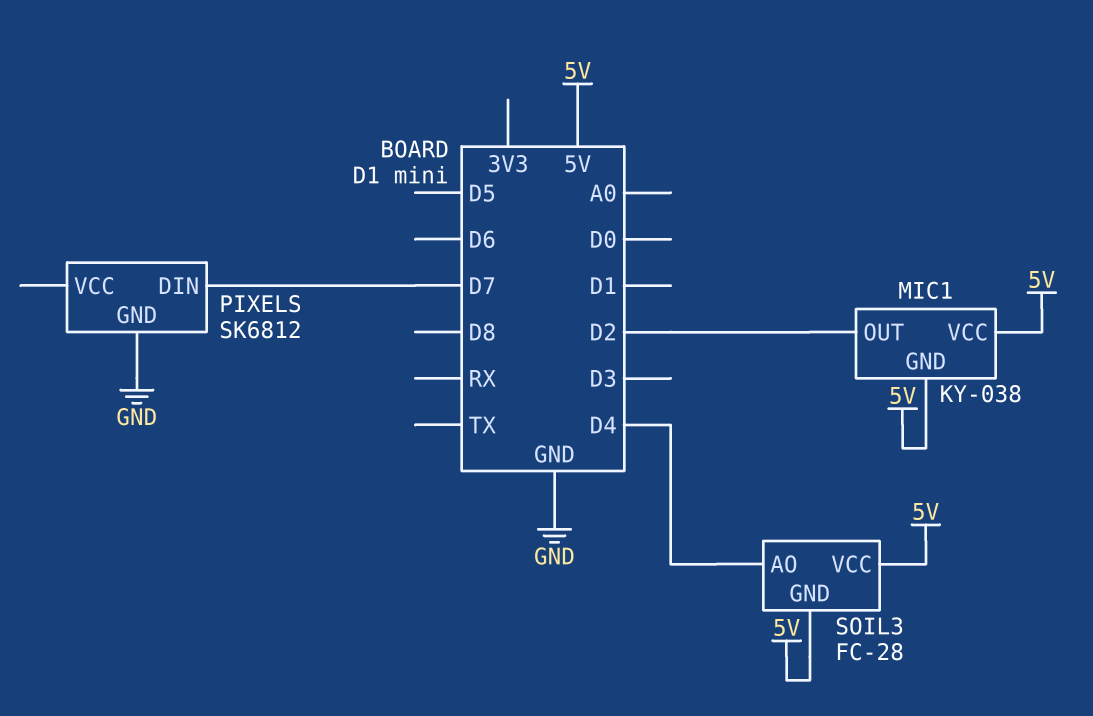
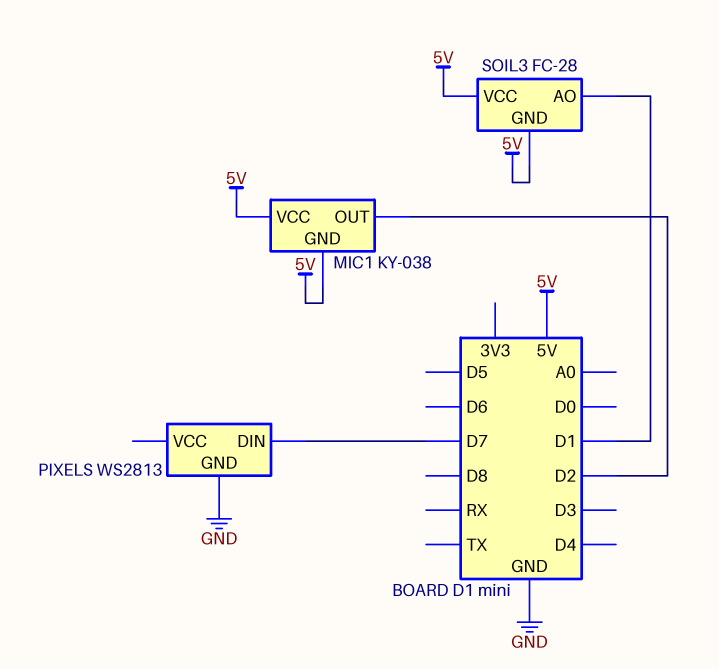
PIXELS: SK6812 -> WS2813
SOIL3 pin AO: D4 -> D1

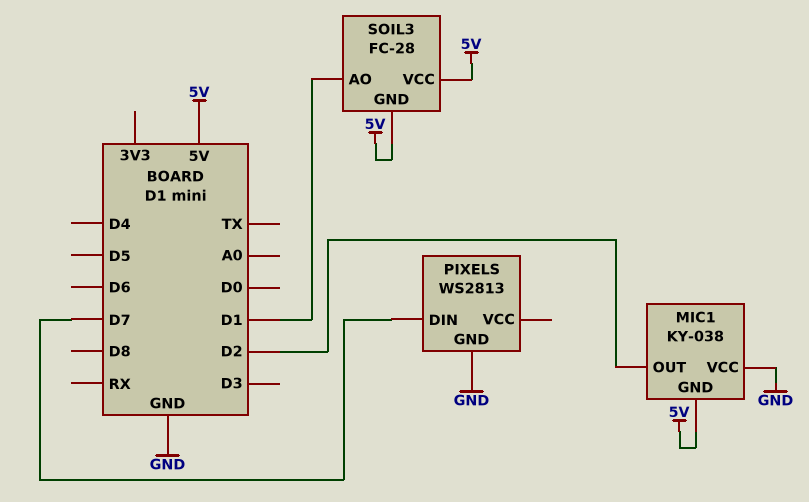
MIC1 pin VCC: 5V -> GND

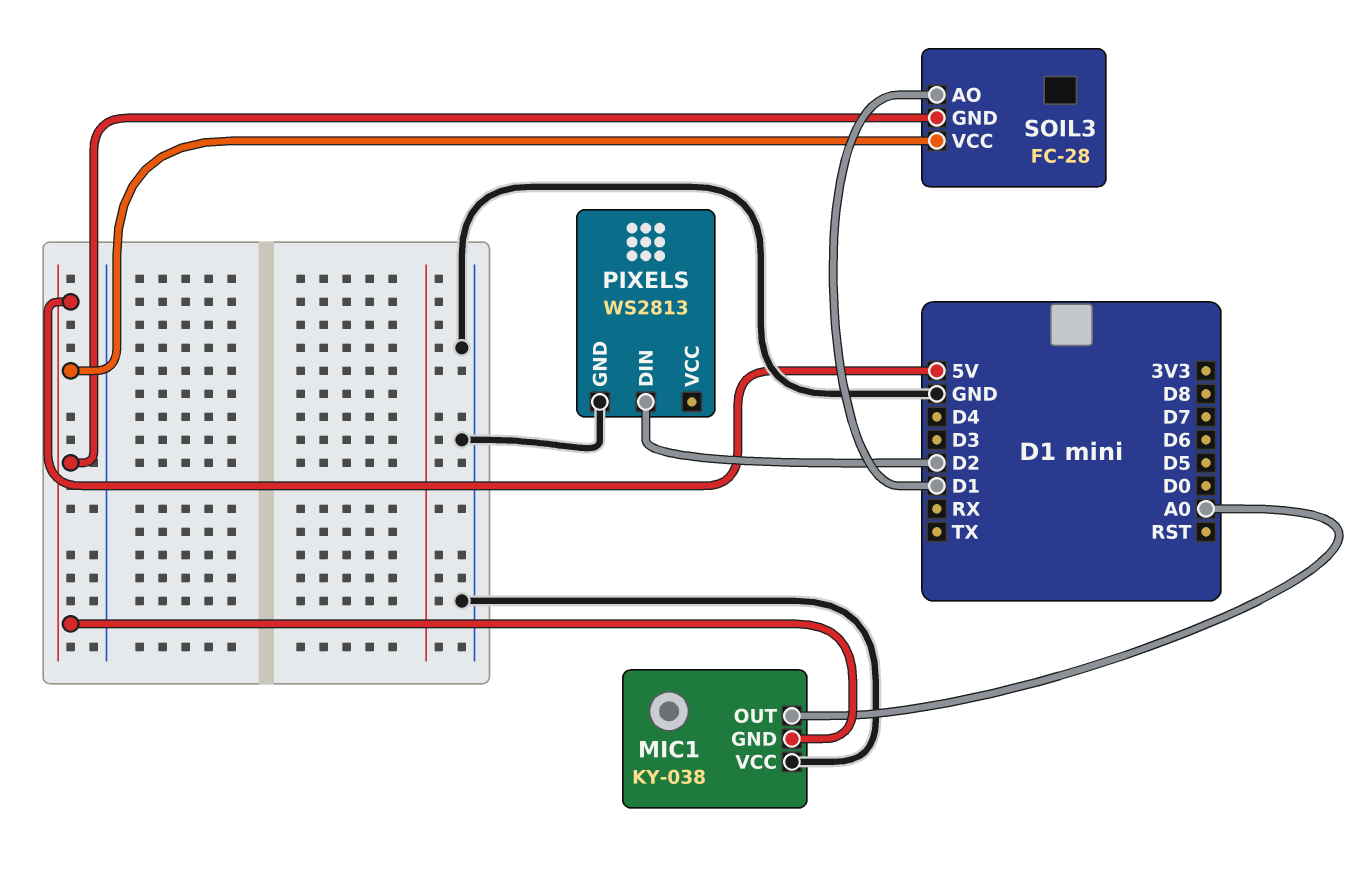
MIC1 pin OUT: D2 -> A0
PIXELS pin DIN: D7 -> D2

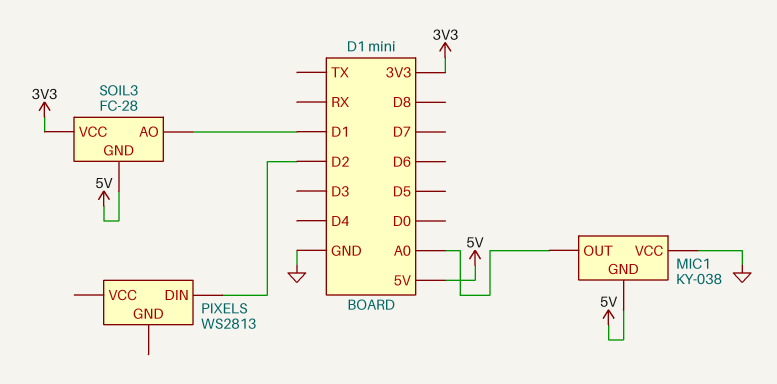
PIXELS pin GND: GND -> none
SOIL3 pin VCC: 5V -> 3V3

